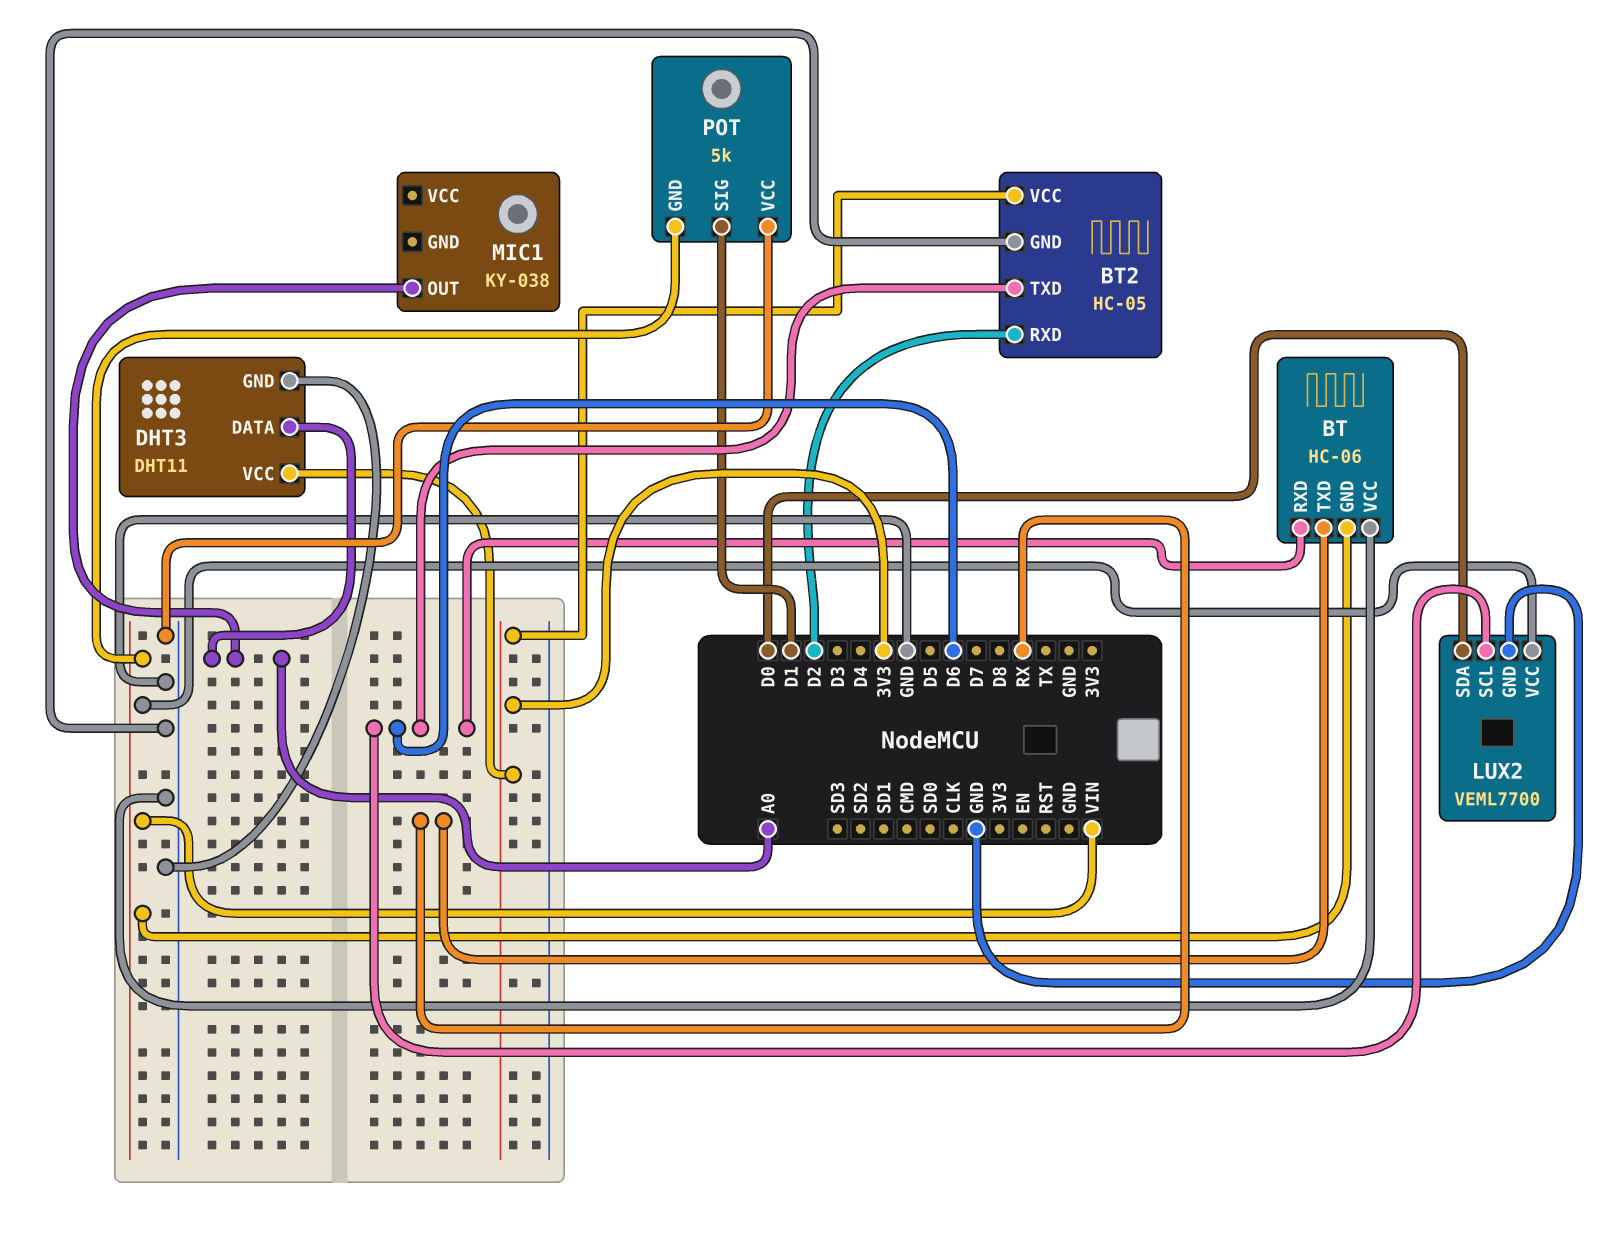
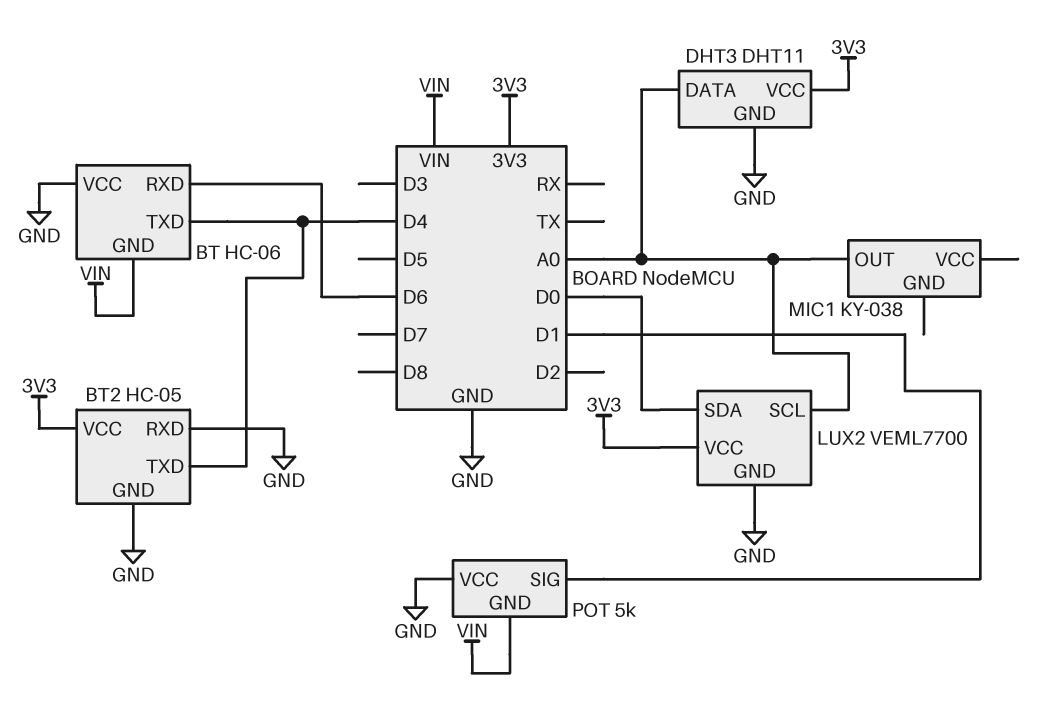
BT pin TXD: RX -> D4
BT2 pin RXD: D2 -> GND
BT2 pin TXD: D6 -> D4
LUX2 pin SCL: D6 -> A0
LUX2 pin VCC: VIN -> 3V3

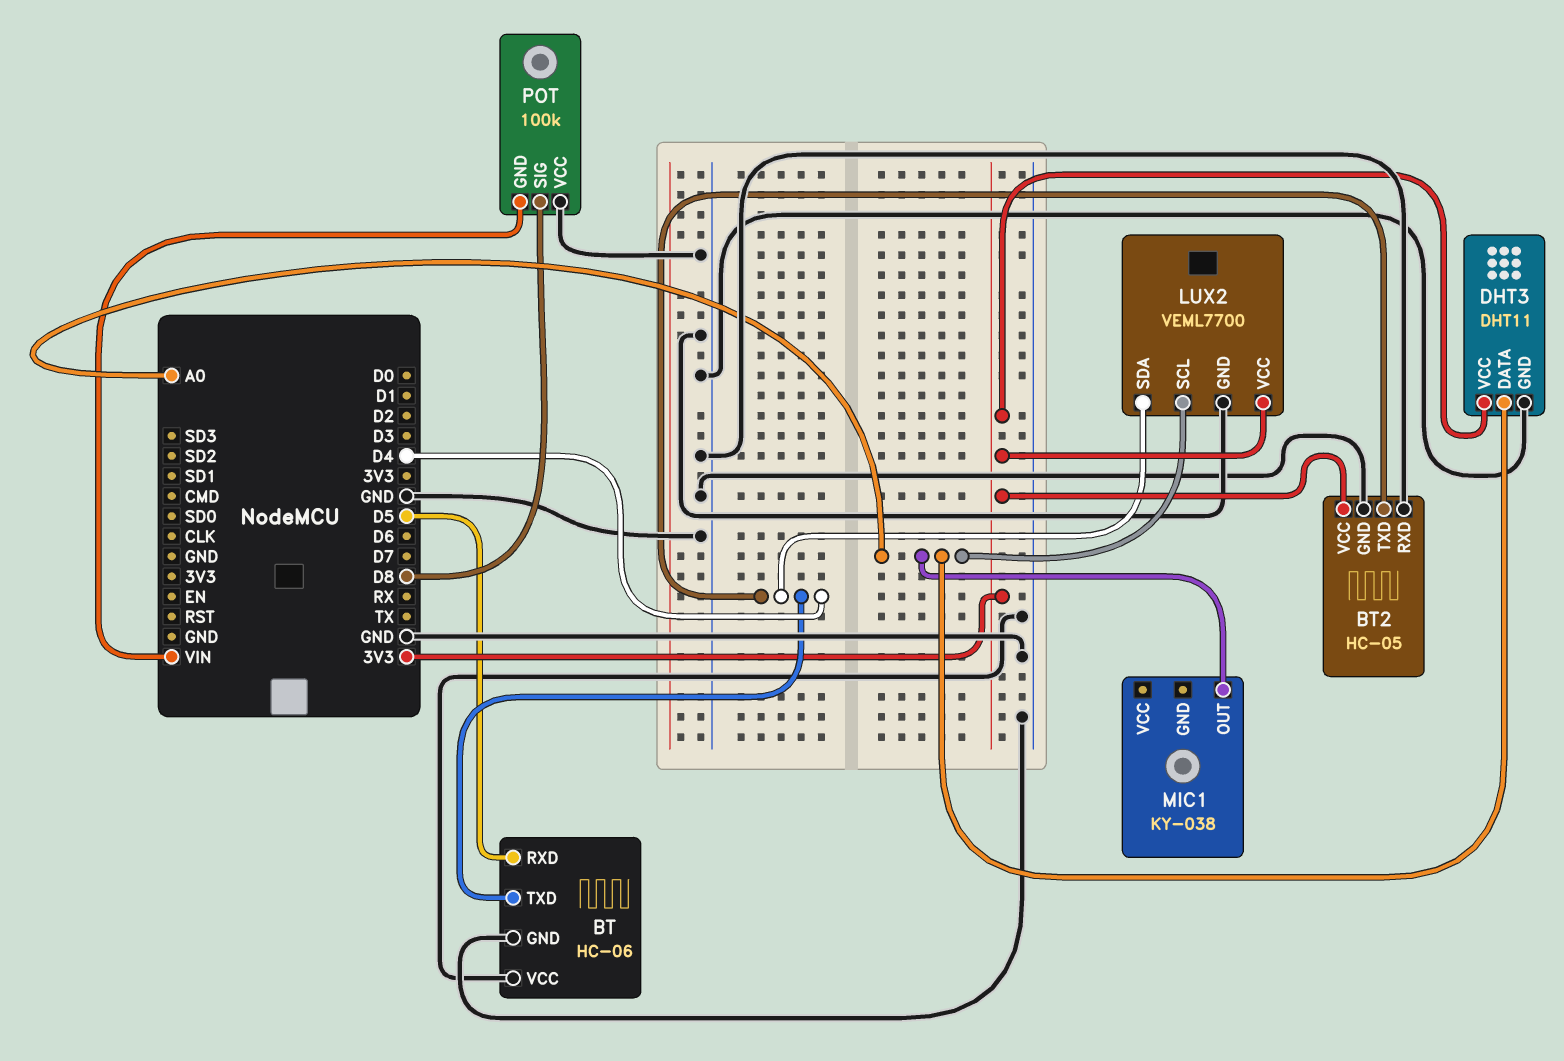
BT pin GND: VIN -> GND
BT pin RXD: D6 -> D5
LUX2 pin SDA: D0 -> D4
POT: 5k -> 100k
POT pin SIG: D1 -> D8

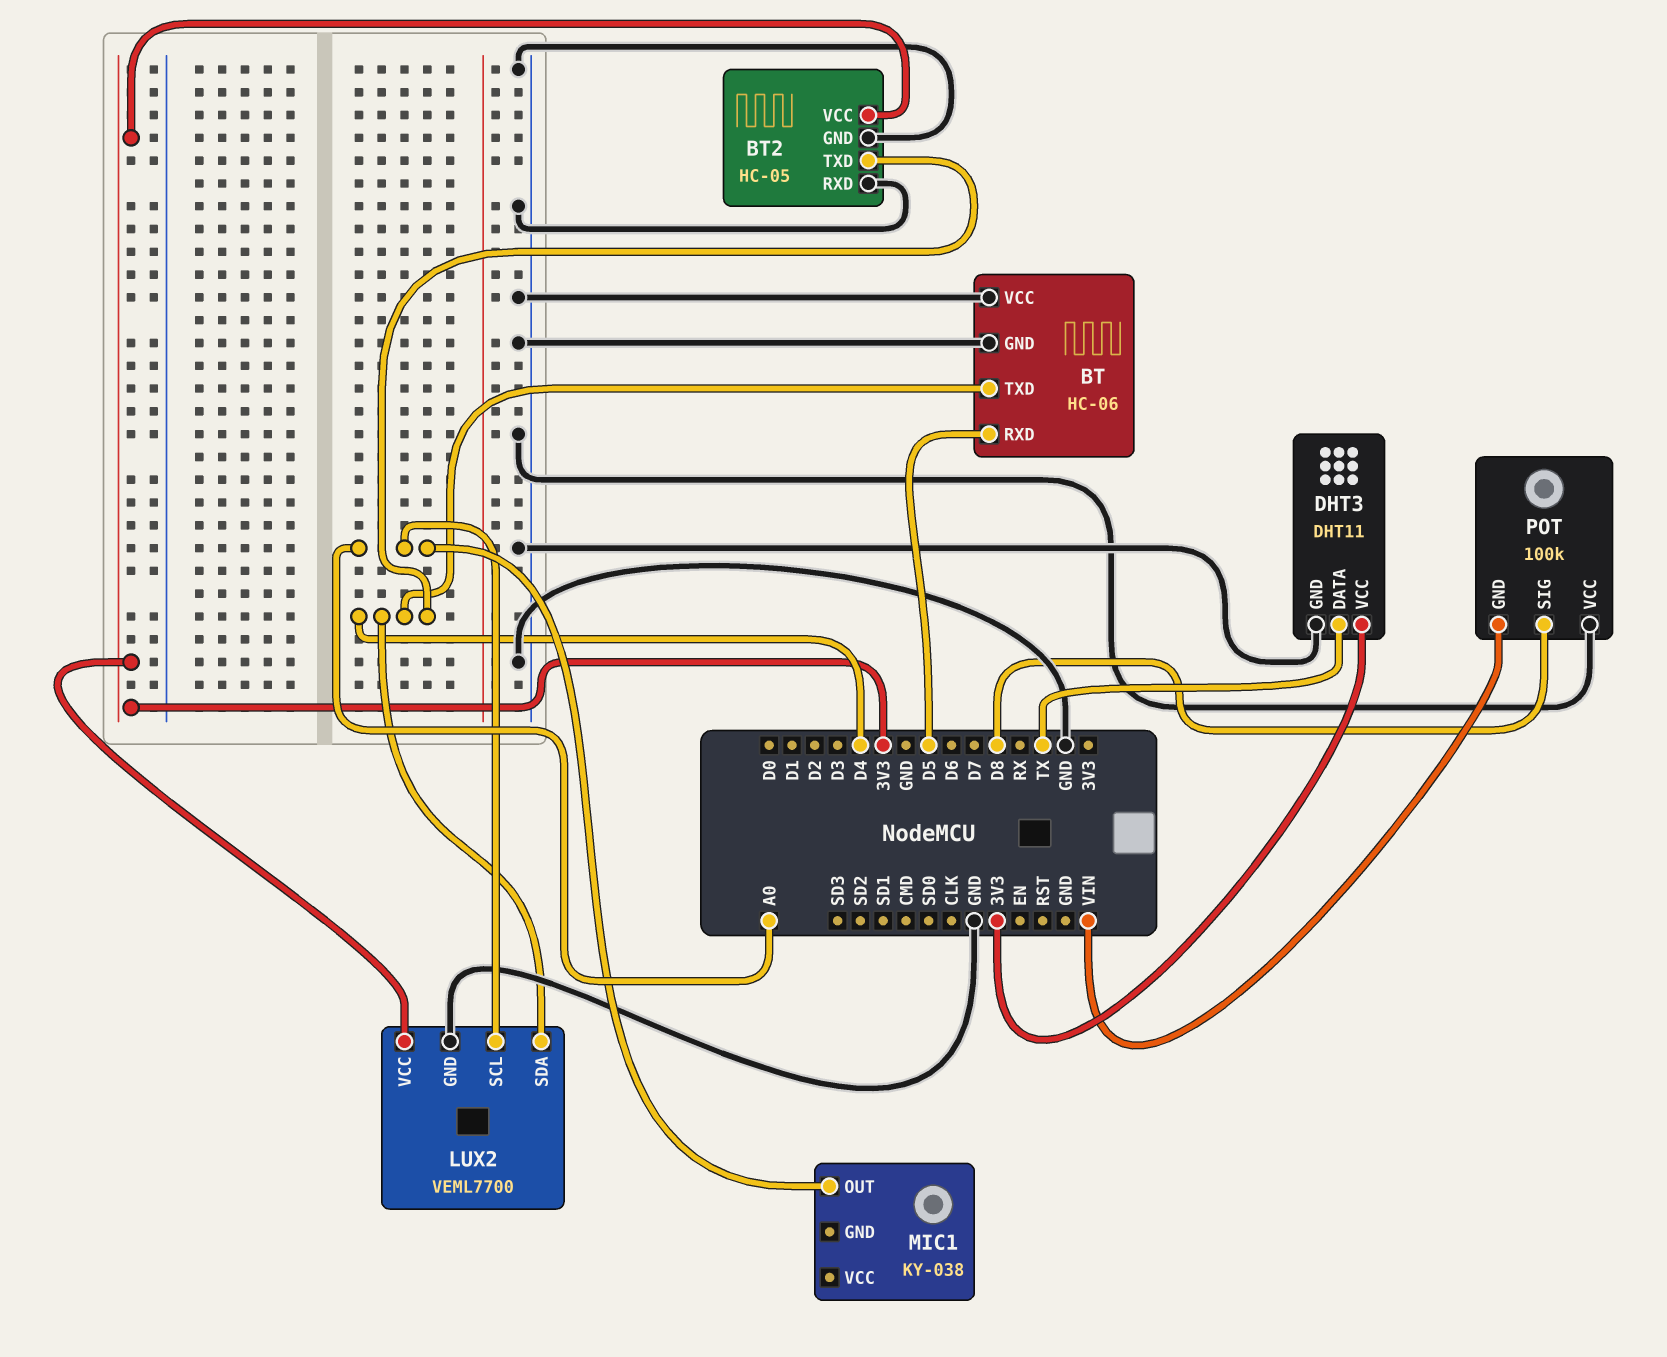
DHT3 pin DATA: A0 -> TX

